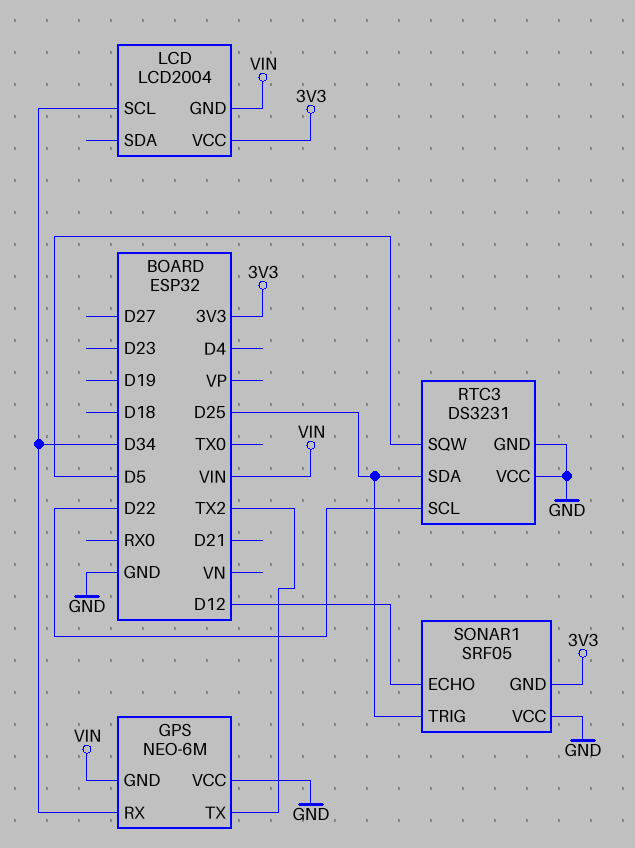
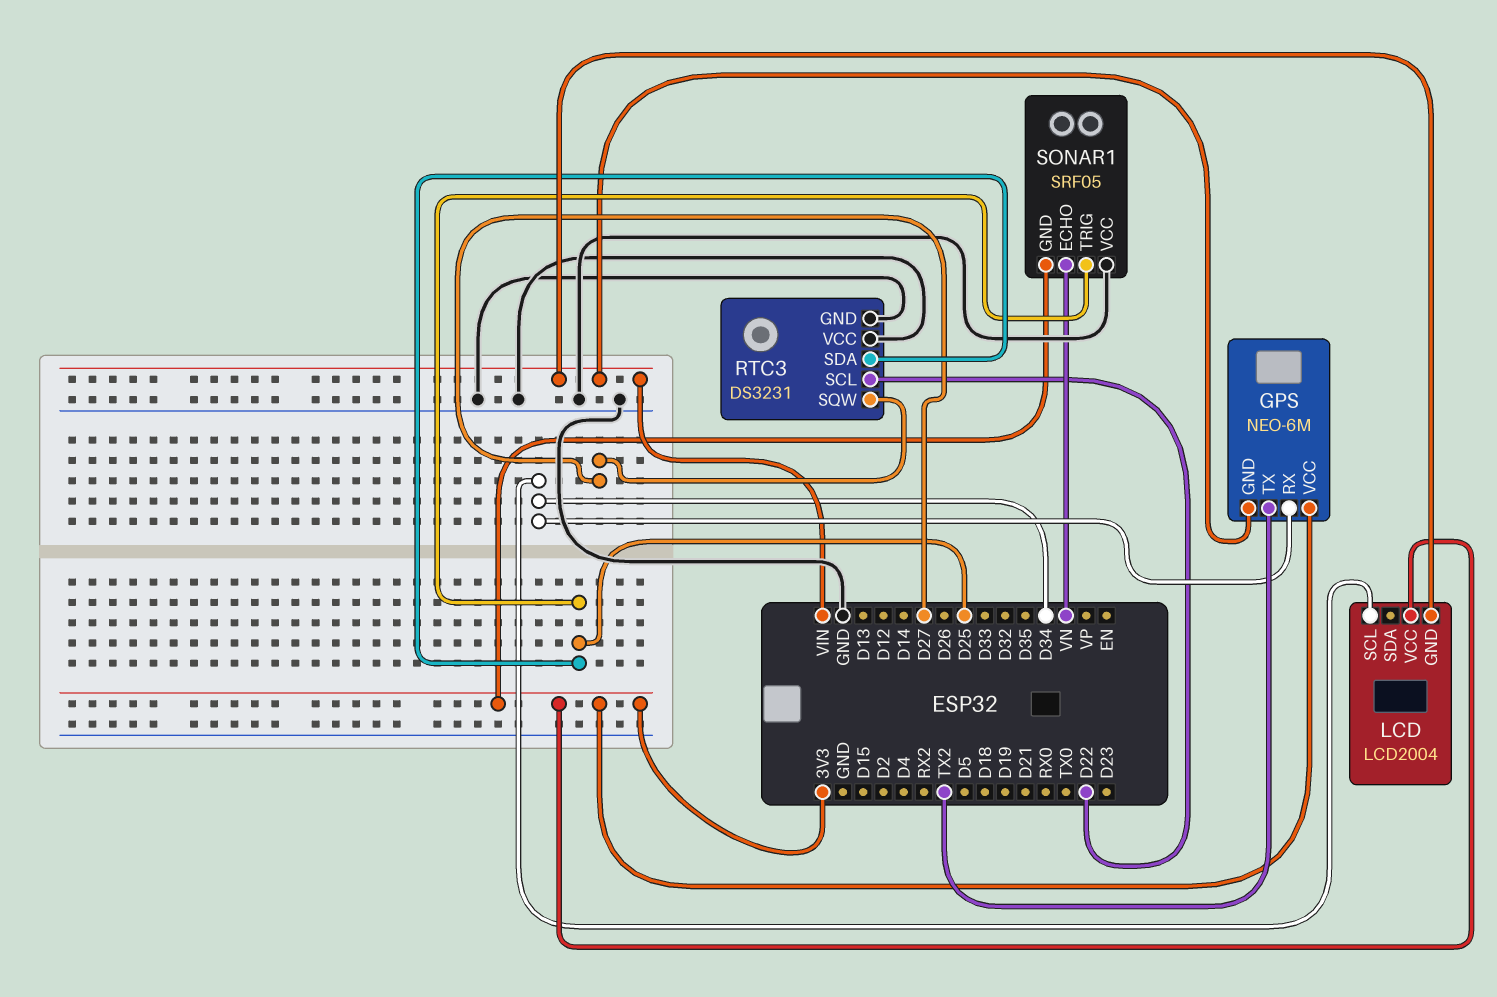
GPS pin VCC: GND -> 3V3
RTC3 pin SQW: D5 -> D27
SONAR1 pin ECHO: D12 -> VN

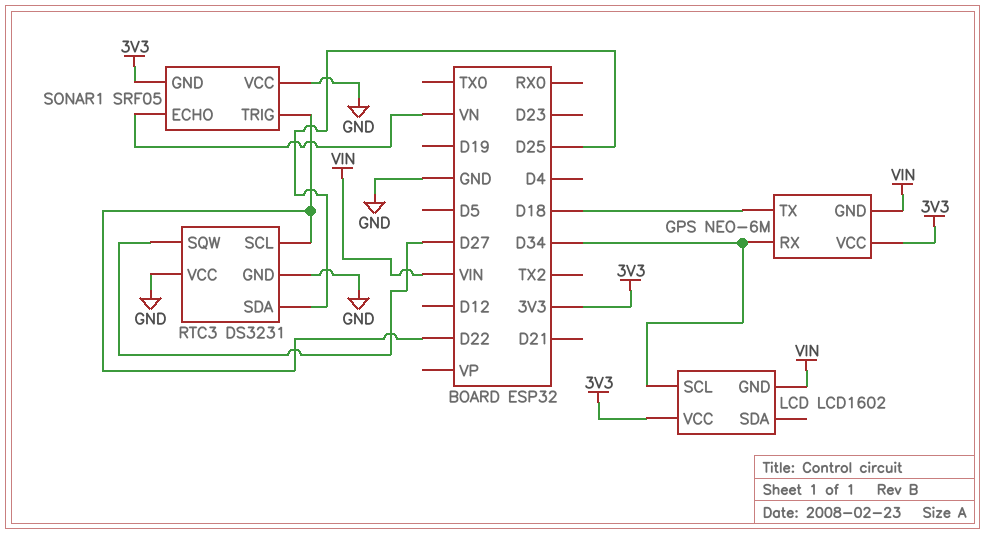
GPS pin TX: TX2 -> D18
LCD: LCD2004 -> LCD1602
SONAR1 pin TRIG: D25 -> D22

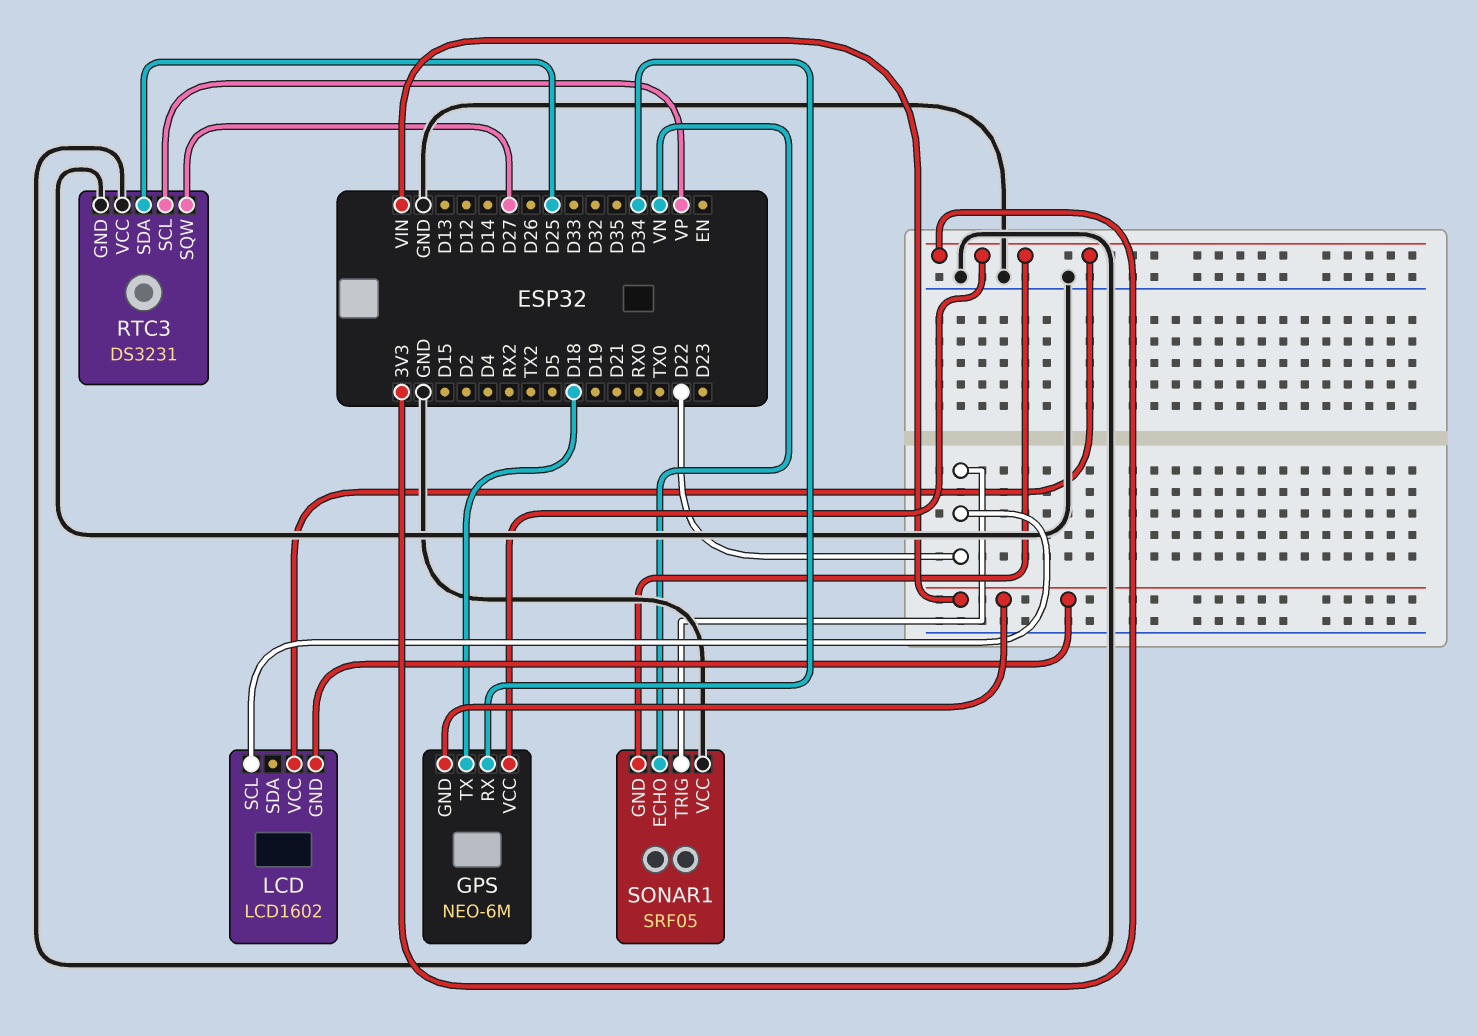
LCD pin SCL: D34 -> D22
RTC3 pin SCL: D22 -> VP

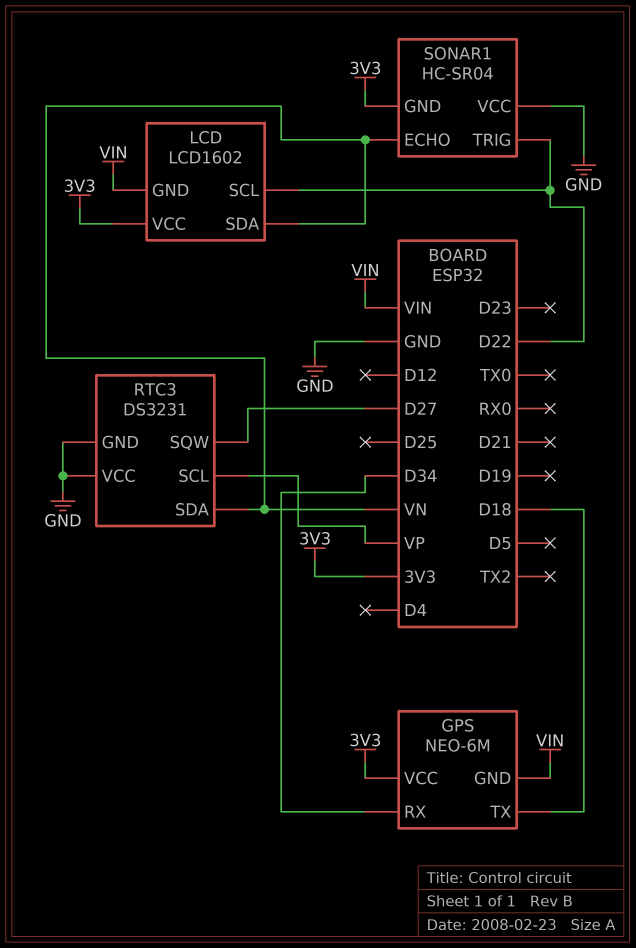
LCD pin SDA: none -> VN
RTC3 pin SDA: D25 -> VN
SONAR1: SRF05 -> HC-SR04

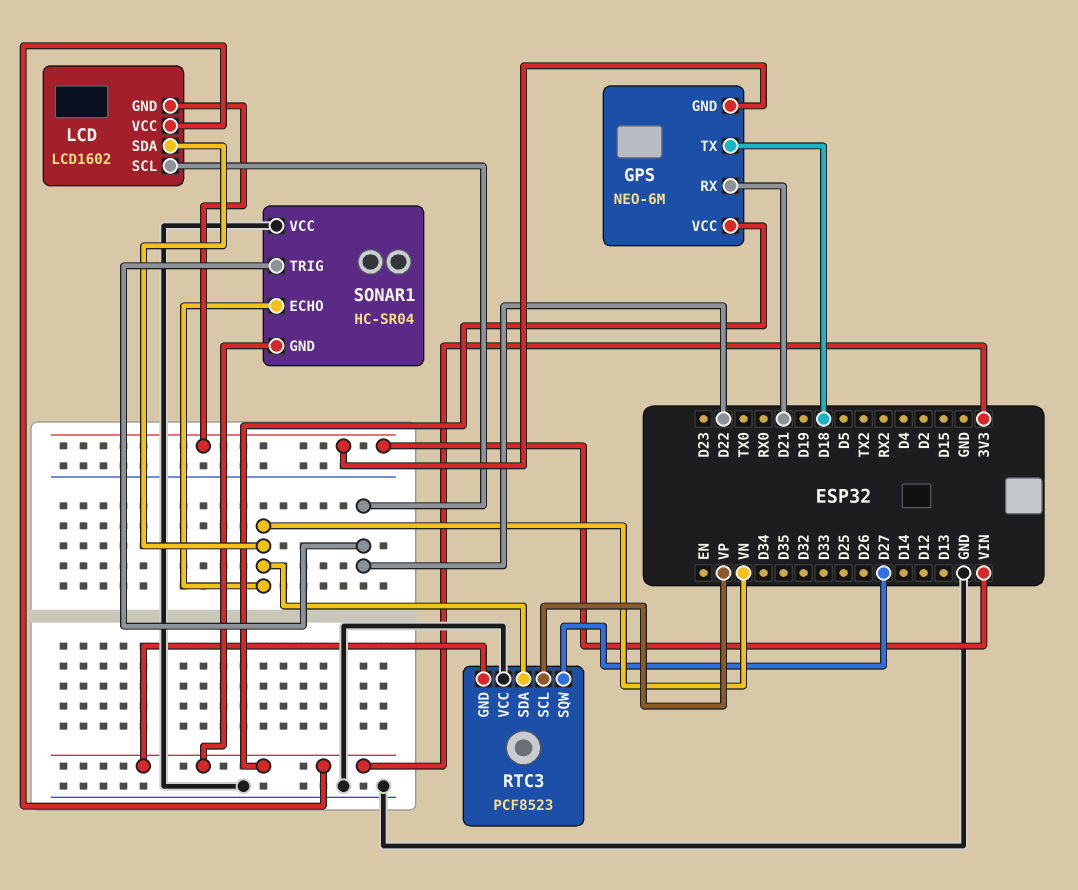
GPS pin RX: D34 -> D21
RTC3: DS3231 -> PCF8523
RTC3 pin GND: GND -> 3V3

